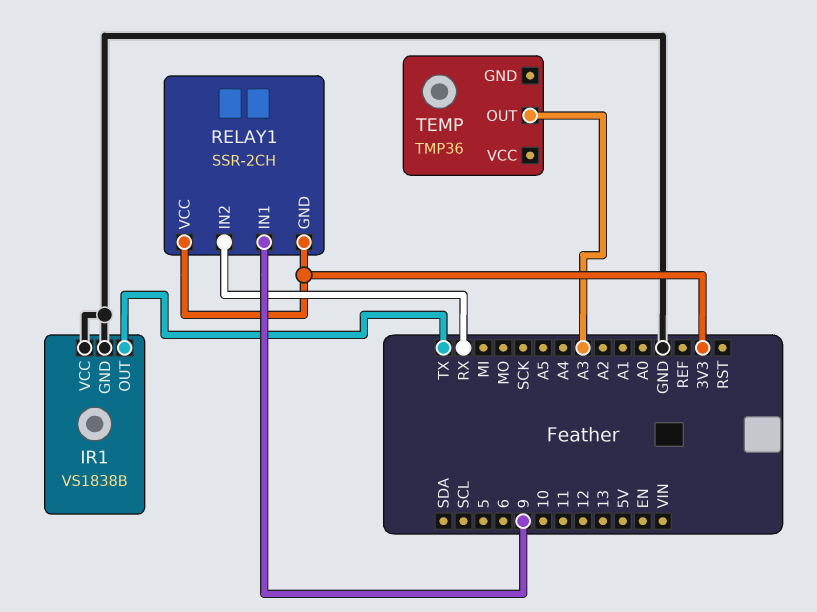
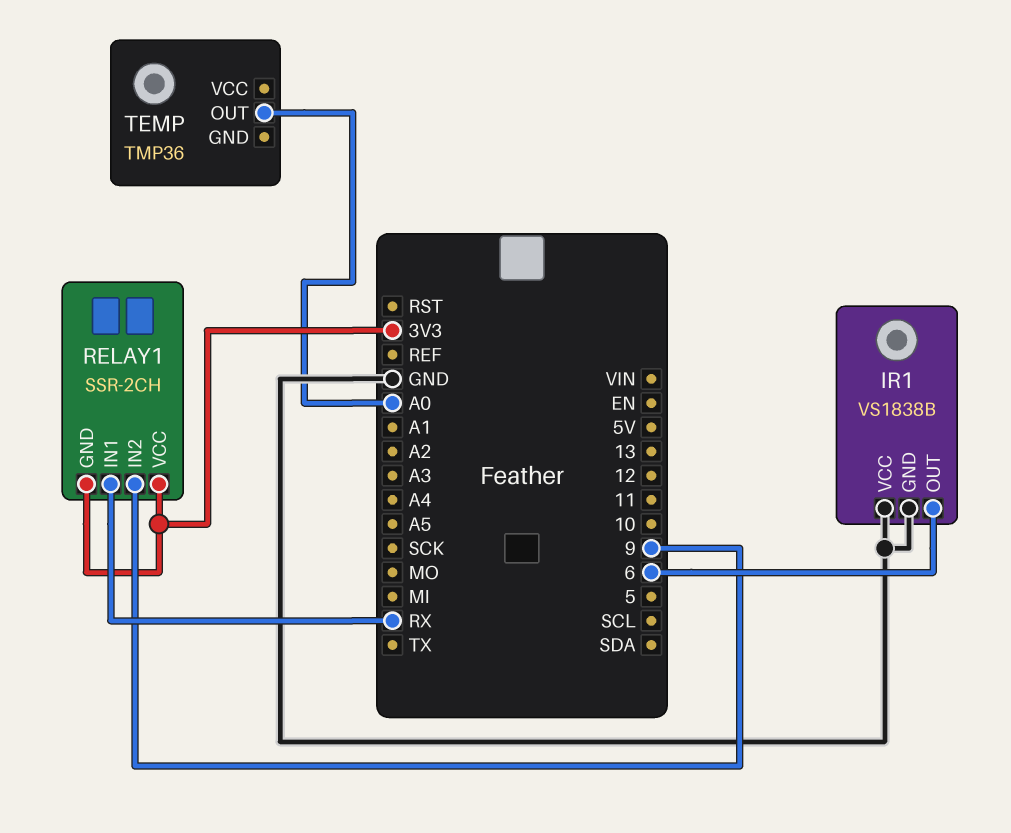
IR1 pin OUT: TX -> 6
RELAY1 pin IN1: 9 -> RX
RELAY1 pin IN2: RX -> 9
TEMP pin OUT: A3 -> A0

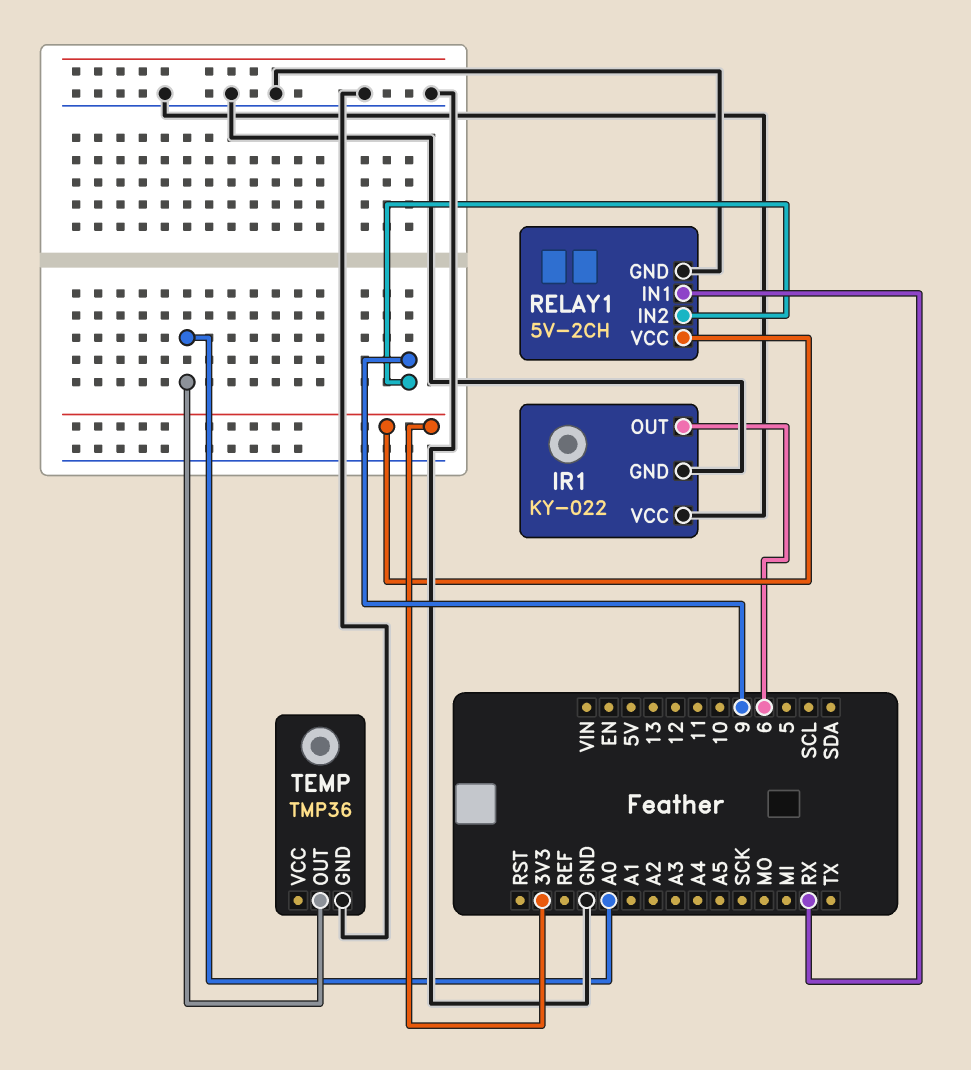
IR1: VS1838B -> KY-022
RELAY1: SSR-2CH -> 5V-2CH
RELAY1 pin GND: 3V3 -> GND
TEMP pin GND: none -> GND

